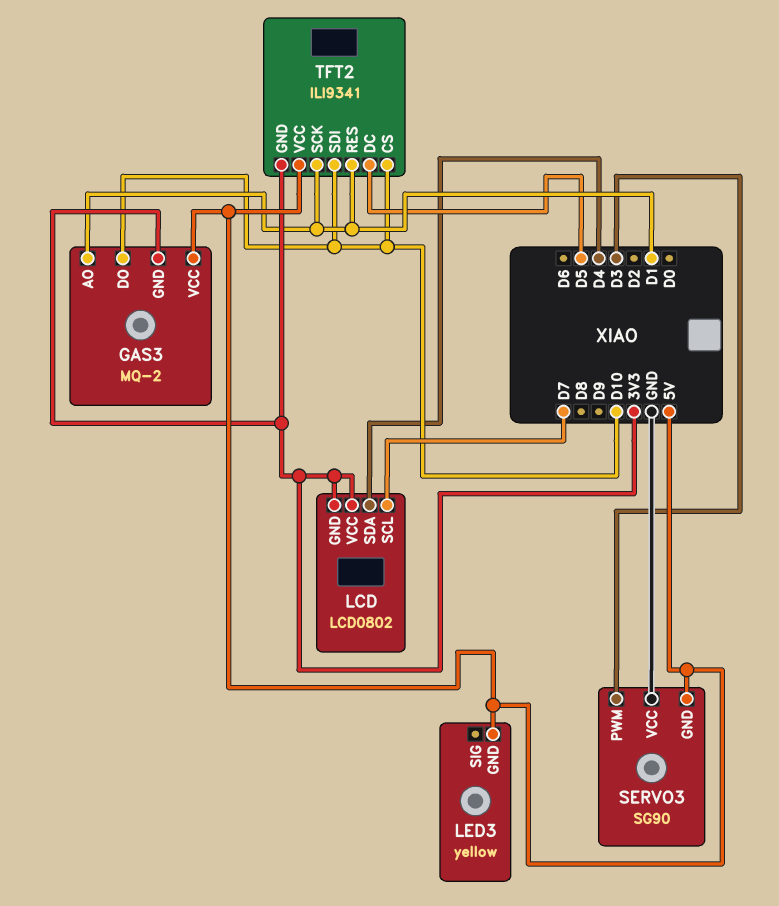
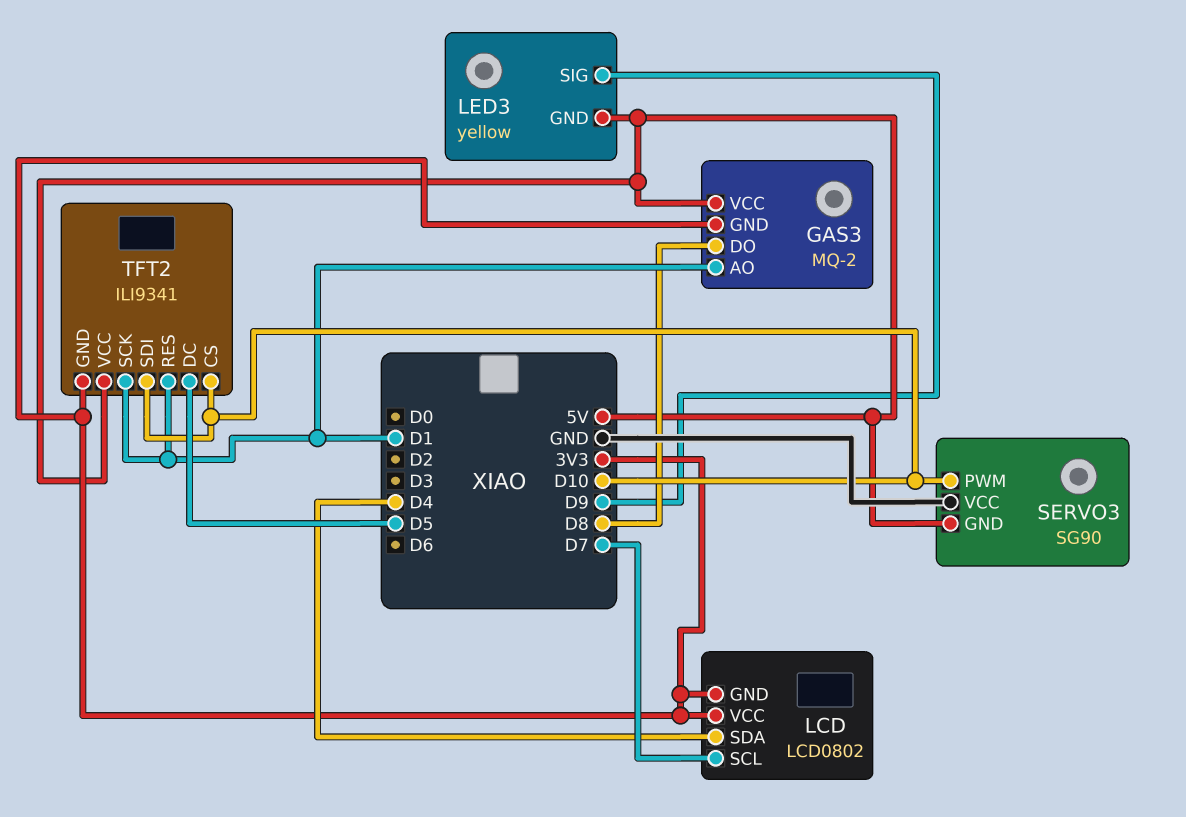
GAS3 pin DO: D10 -> D8
LED3 pin SIG: none -> D9
SERVO3 pin PWM: D3 -> D10

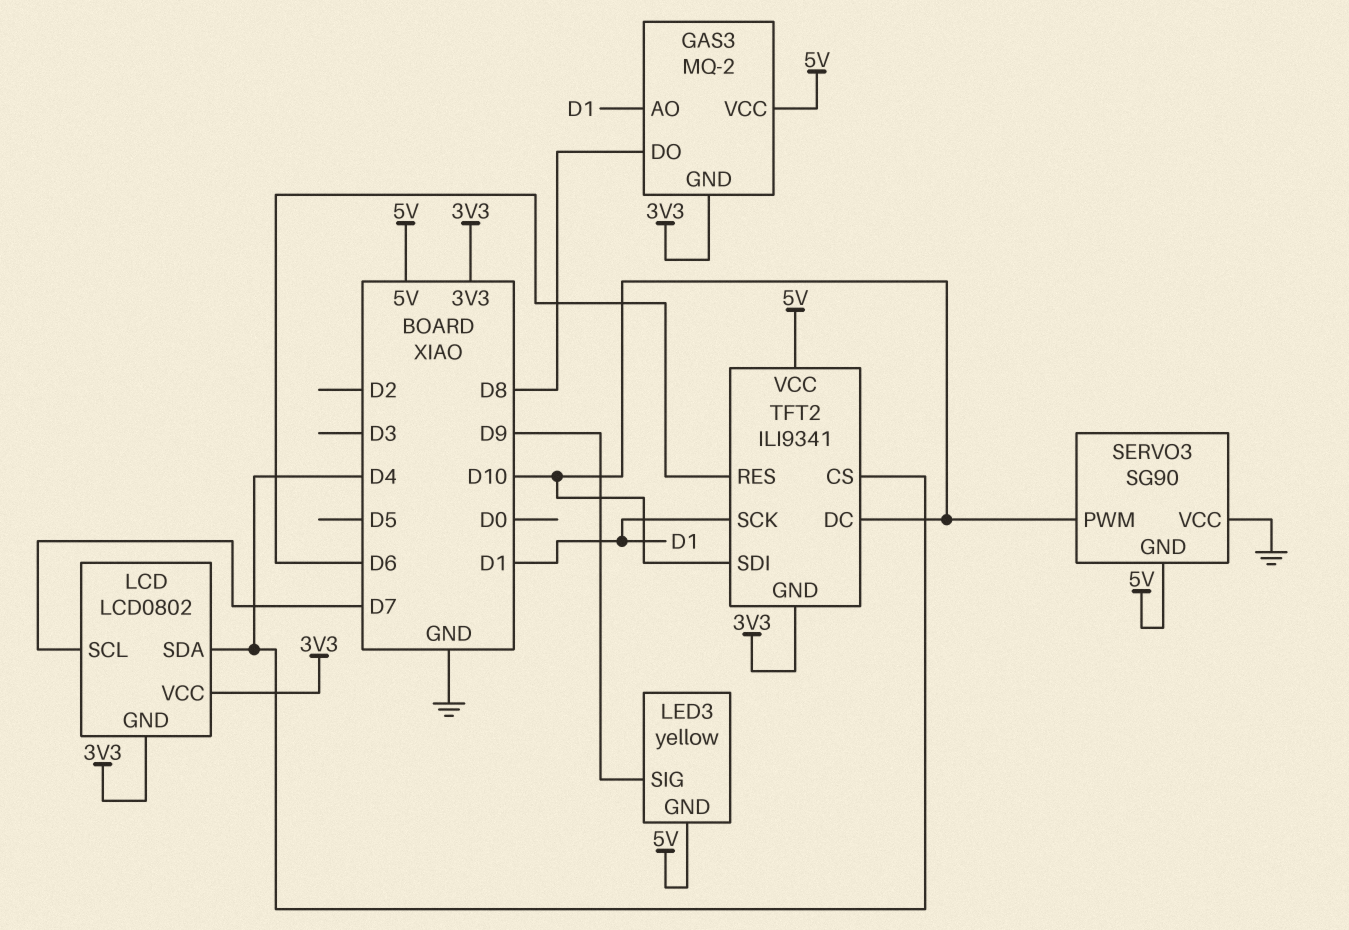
TFT2 pin CS: D10 -> D4
TFT2 pin DC: D5 -> D10
TFT2 pin RES: D1 -> D6

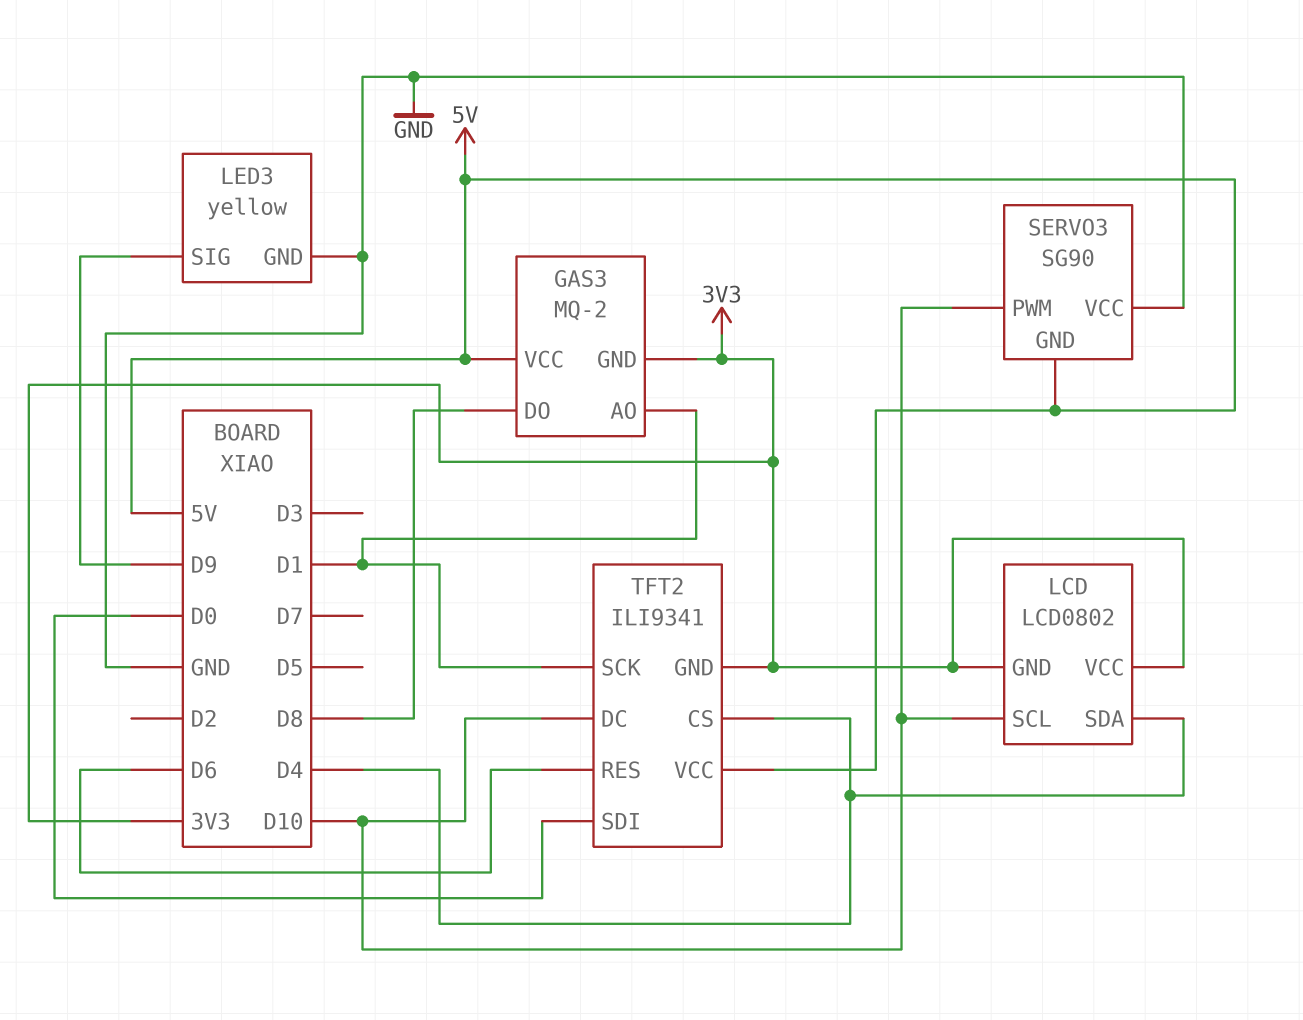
LCD pin SCL: D7 -> D10
LED3 pin GND: 5V -> GND
TFT2 pin SDI: D10 -> D0

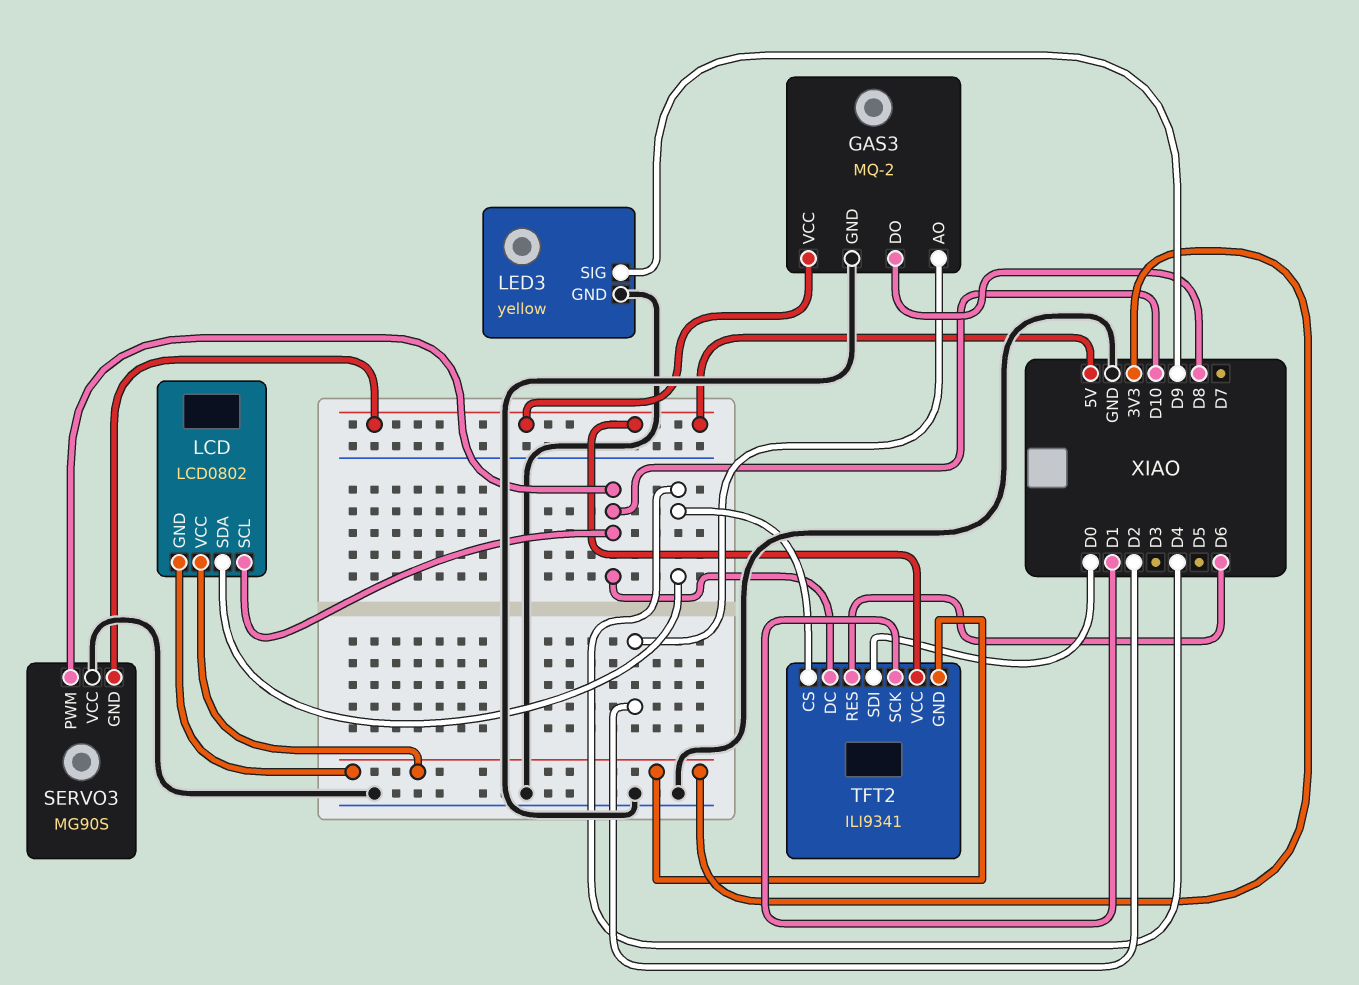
GAS3 pin AO: D1 -> D2
GAS3 pin GND: 3V3 -> GND
SERVO3: SG90 -> MG90S

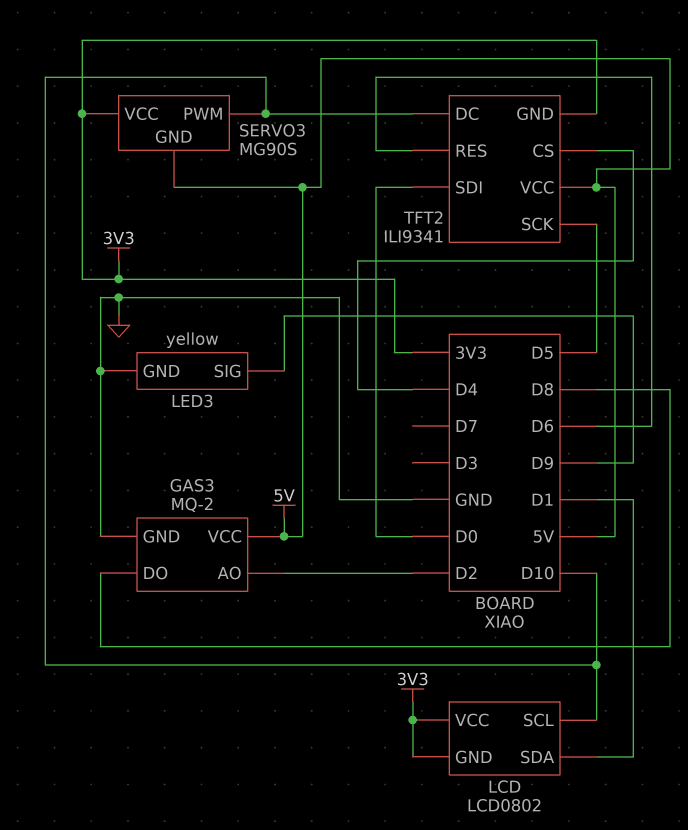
LCD pin SDA: D4 -> D1
SERVO3 pin VCC: GND -> 3V3
TFT2 pin SCK: D1 -> D5

